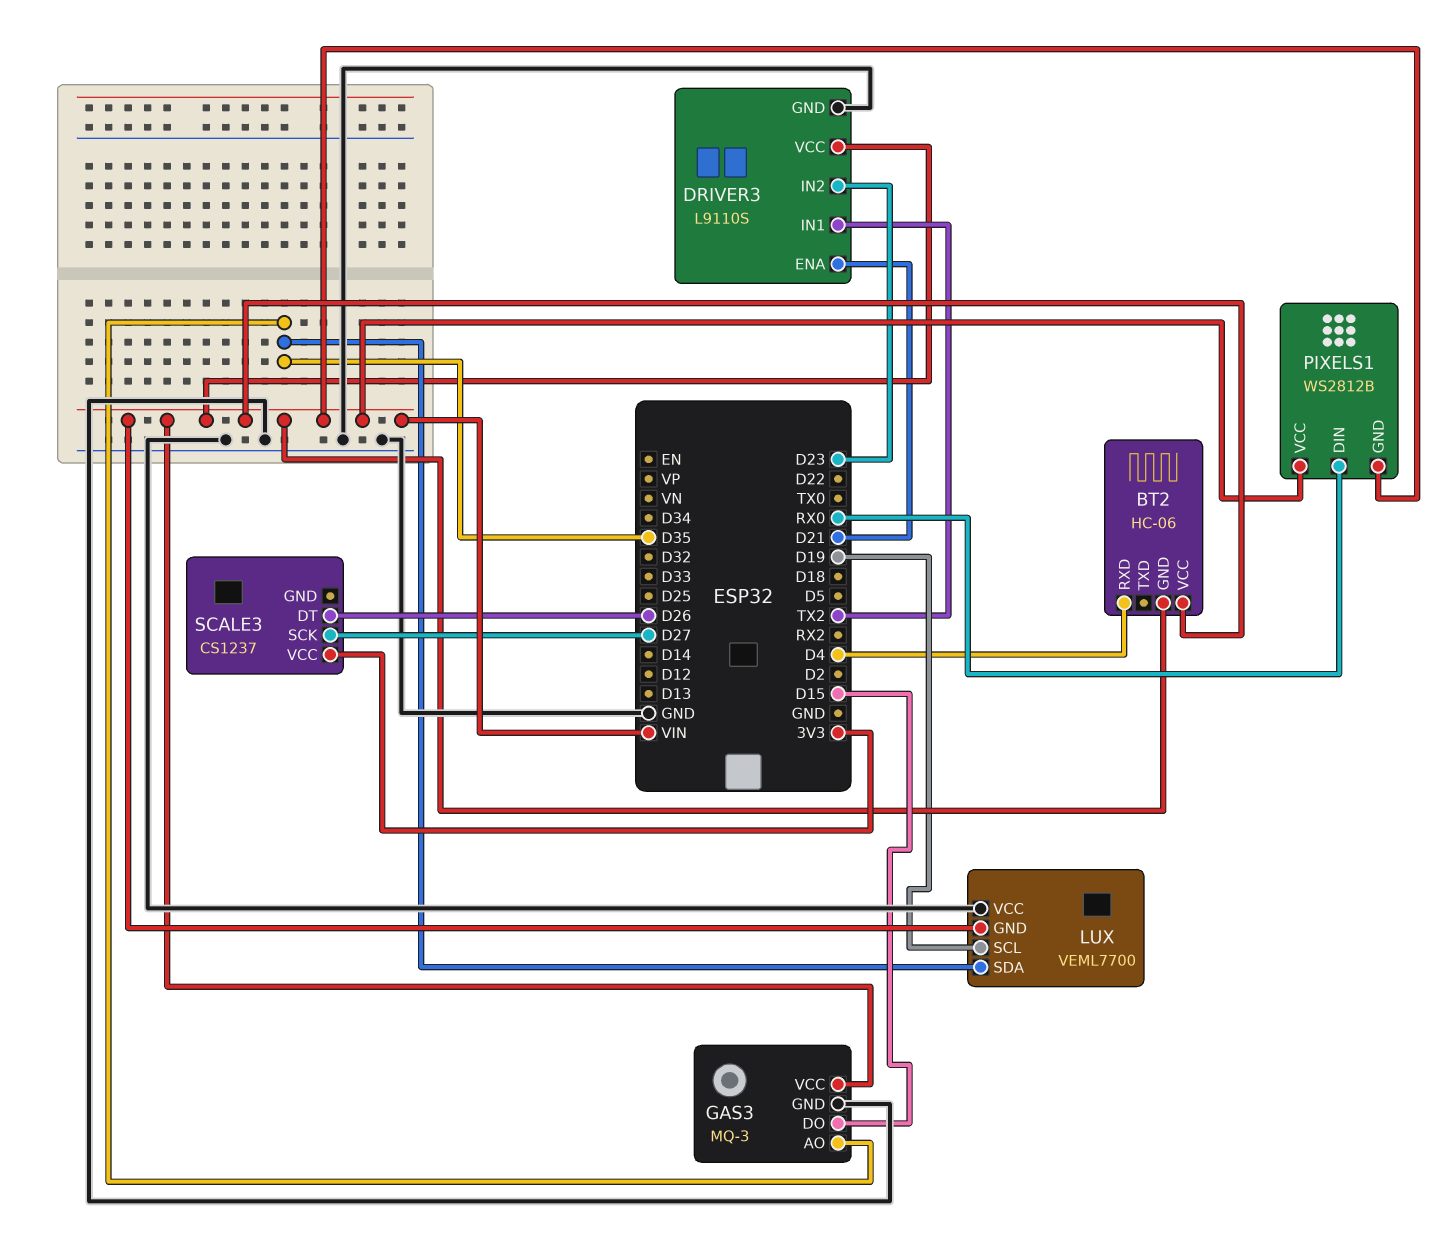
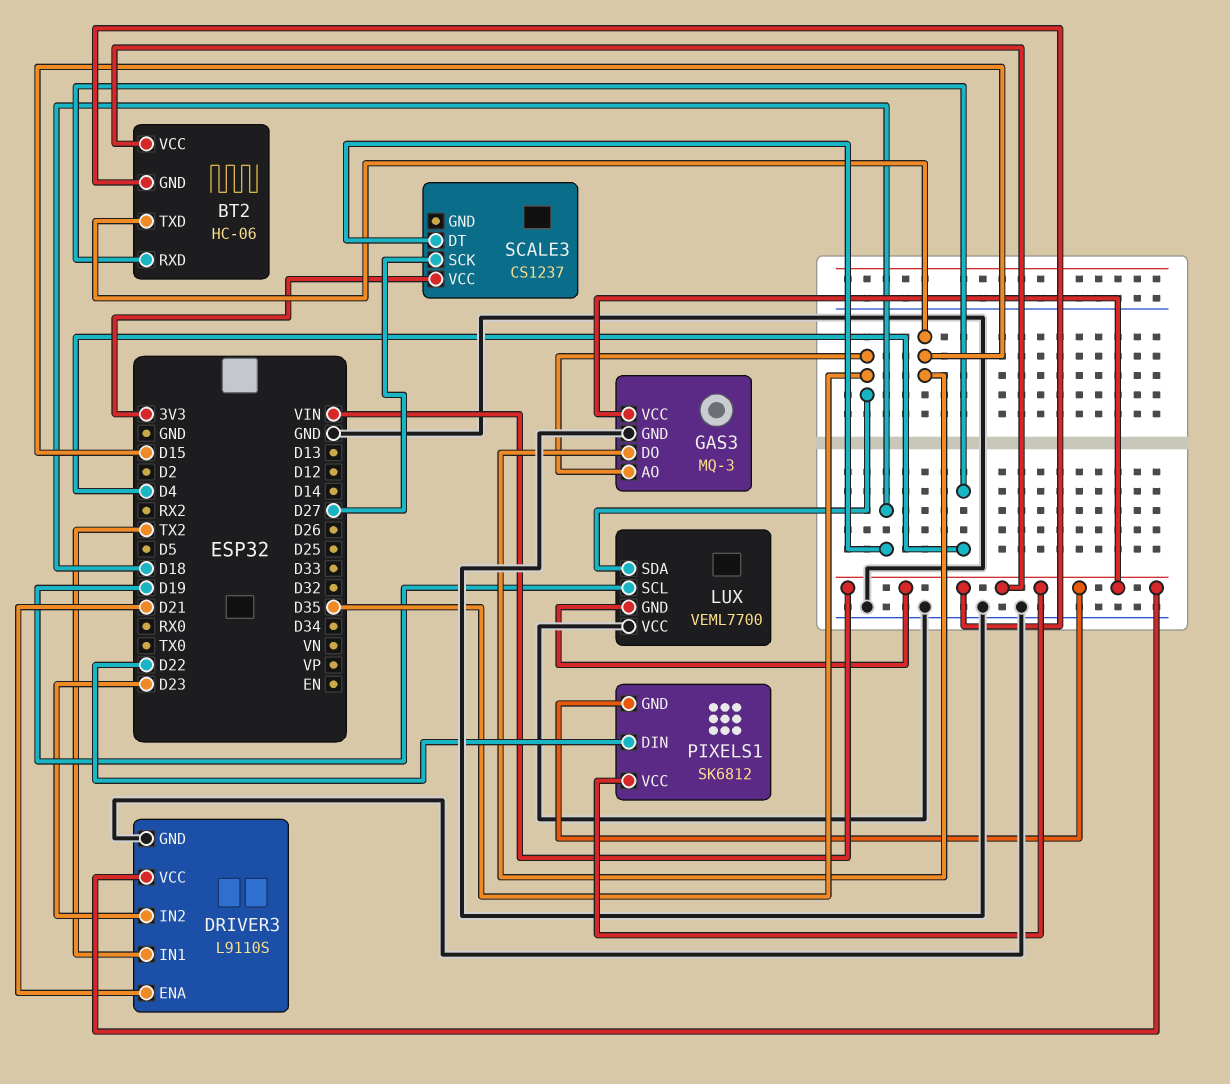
BT2 pin TXD: none -> D15
PIXELS1: WS2812B -> SK6812
PIXELS1 pin DIN: RX0 -> D22
SCALE3 pin DT: D26 -> D18

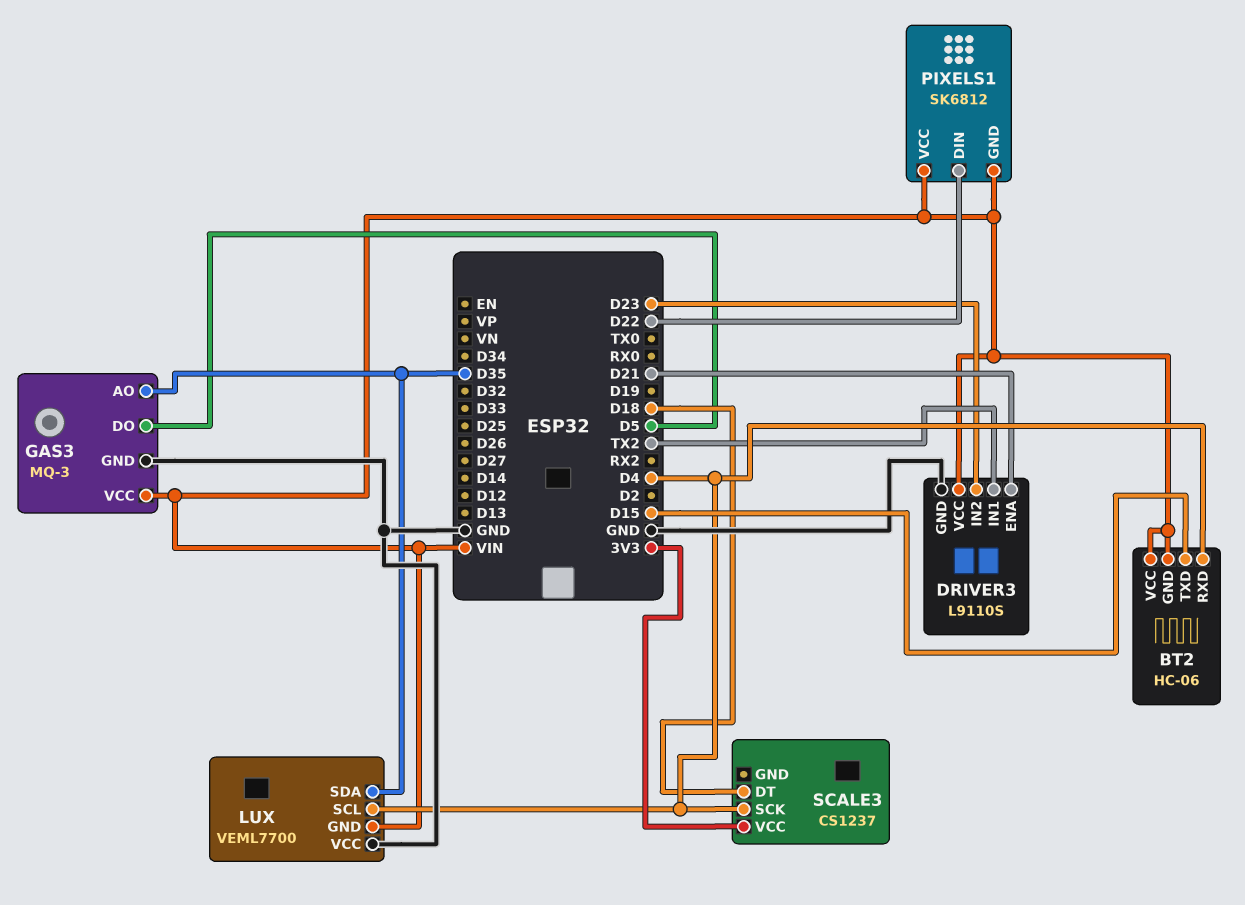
GAS3 pin DO: D15 -> D5
LUX pin SCL: D19 -> D4
SCALE3 pin SCK: D27 -> D4

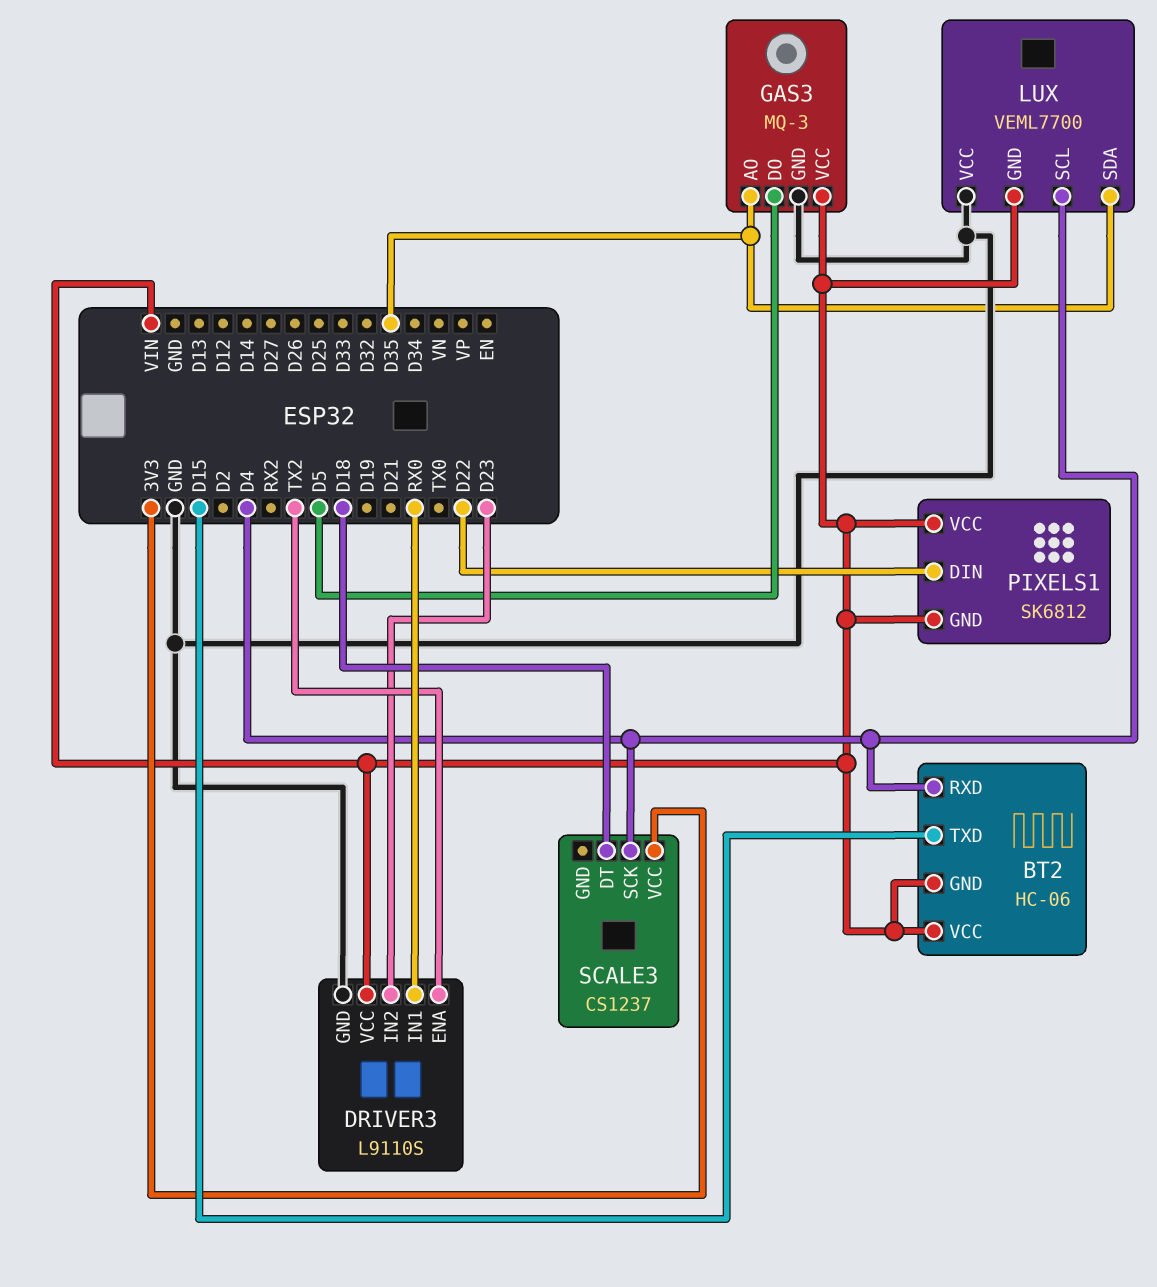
DRIVER3 pin ENA: D21 -> TX2
DRIVER3 pin IN1: TX2 -> RX0

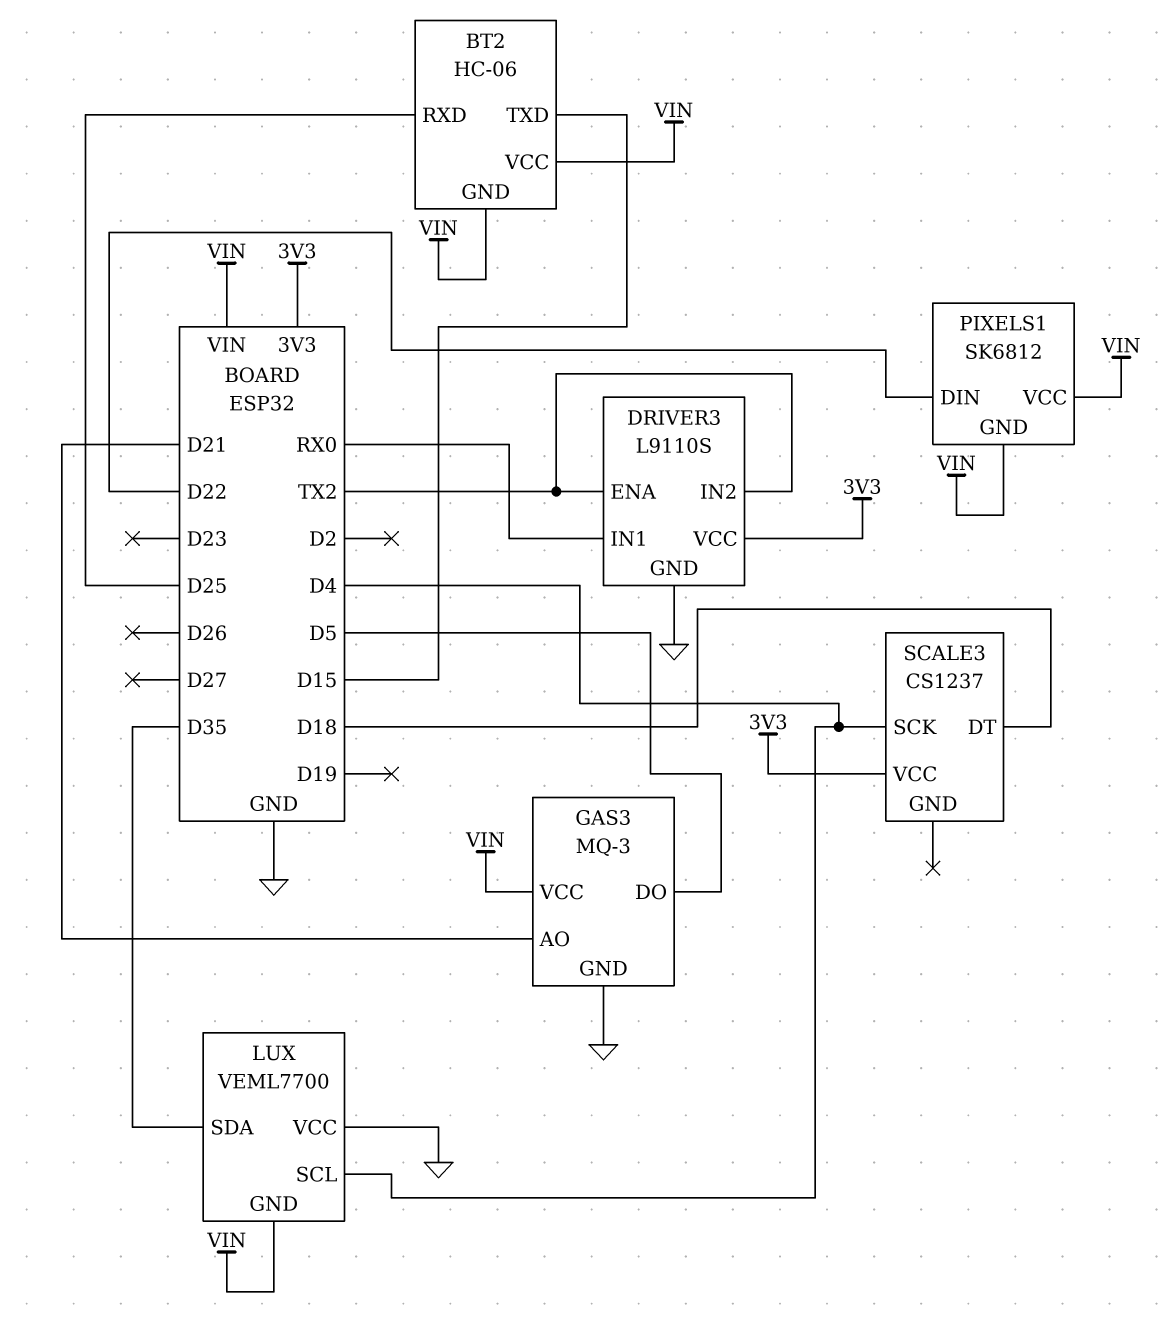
BT2 pin RXD: D4 -> D25
DRIVER3 pin IN2: D23 -> TX2
DRIVER3 pin VCC: VIN -> 3V3
GAS3 pin AO: D35 -> D21

